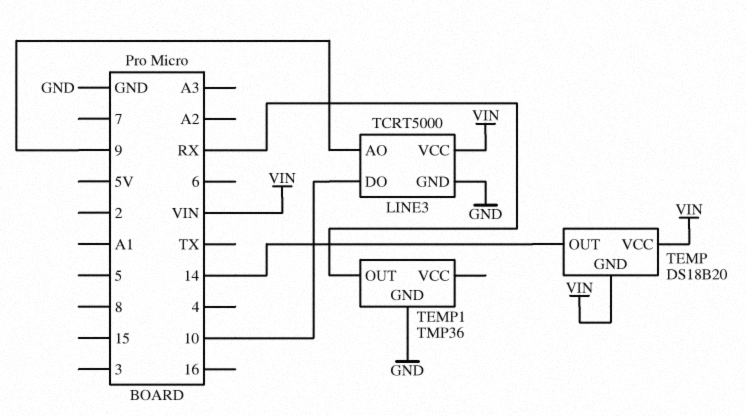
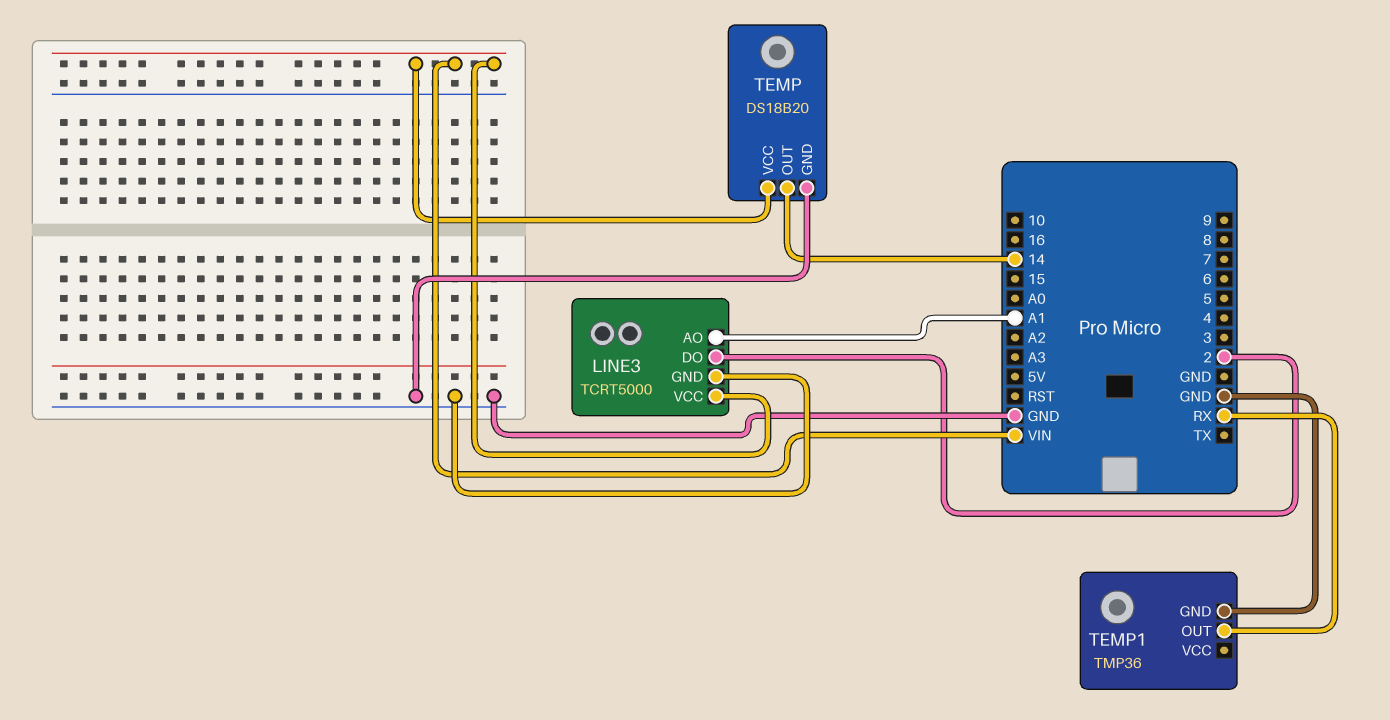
LINE3 pin AO: 9 -> A1
LINE3 pin DO: 10 -> 2
TEMP pin GND: VIN -> GND

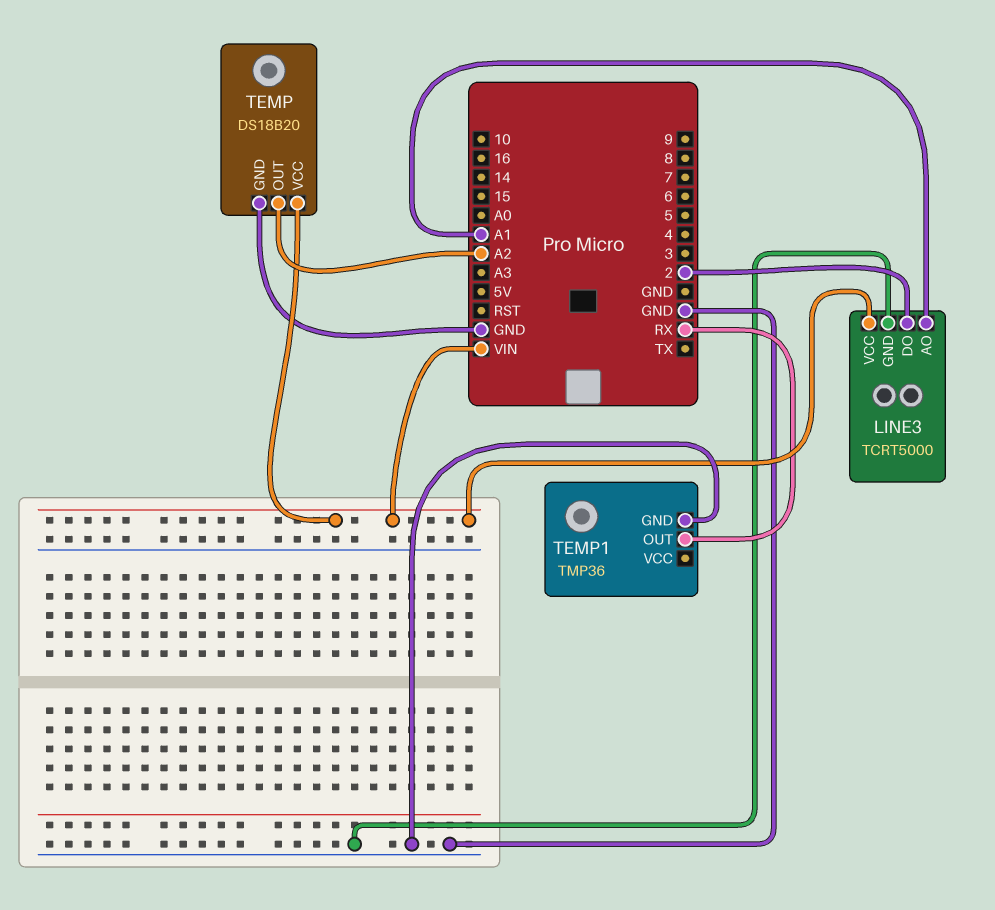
TEMP pin OUT: 14 -> A2

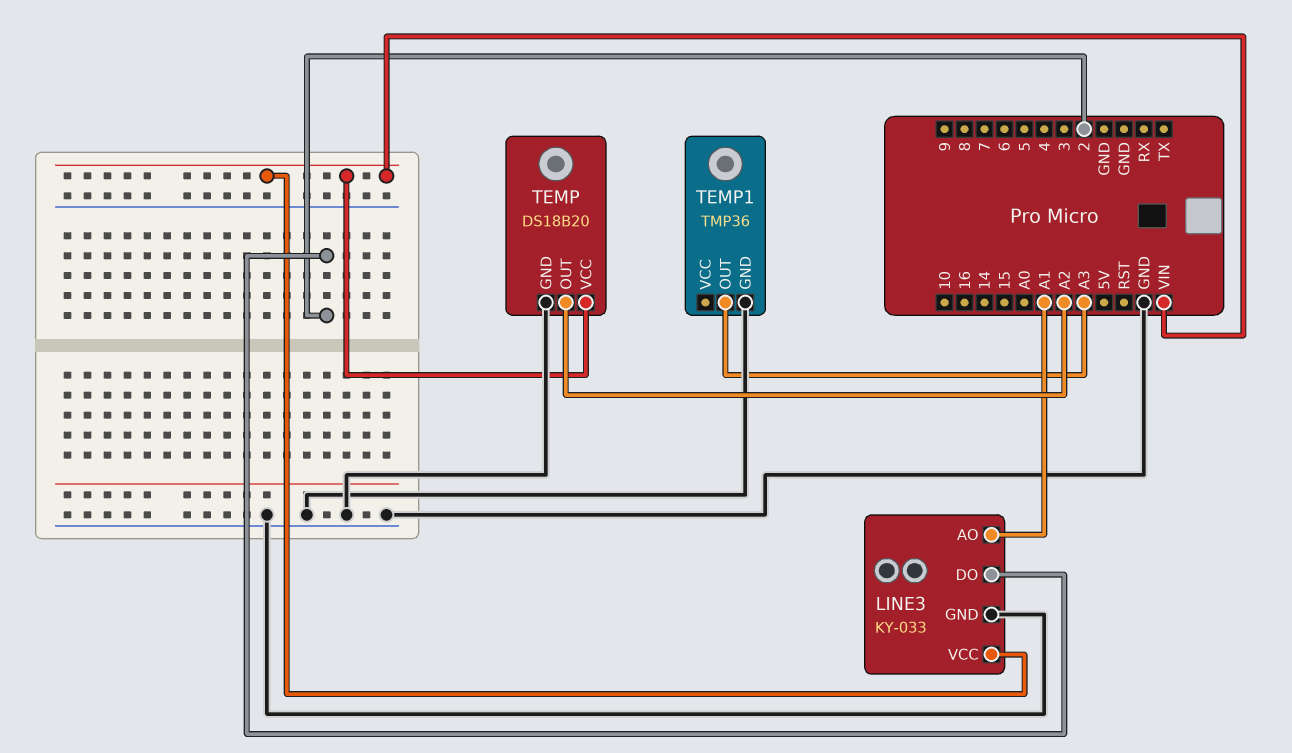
LINE3: TCRT5000 -> KY-033
TEMP1 pin OUT: RX -> A3

